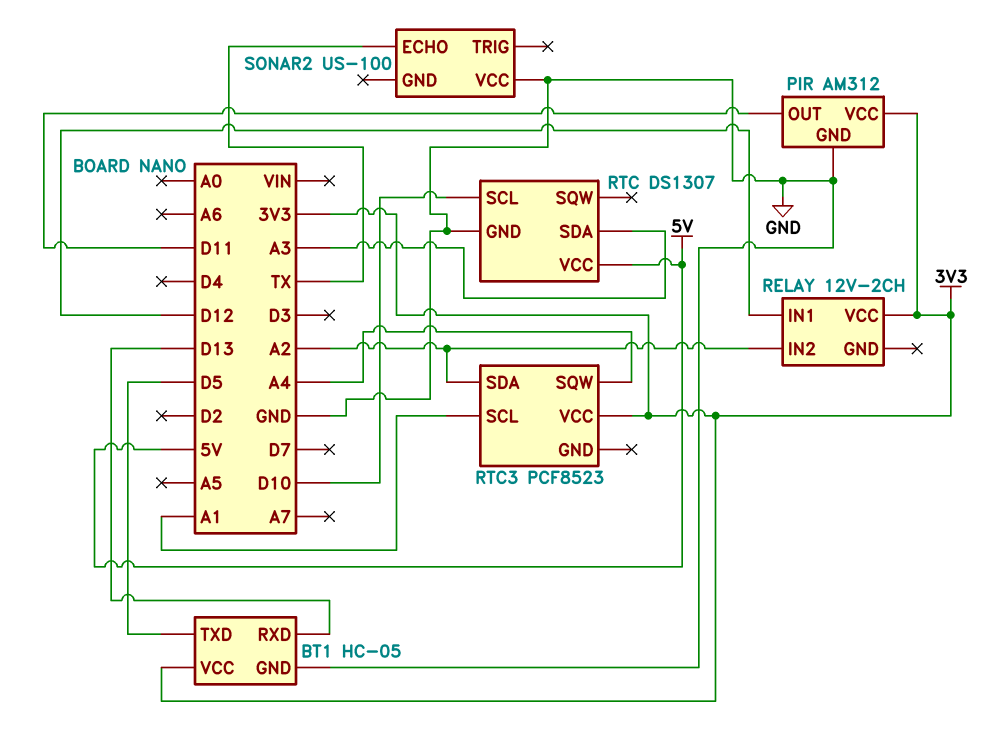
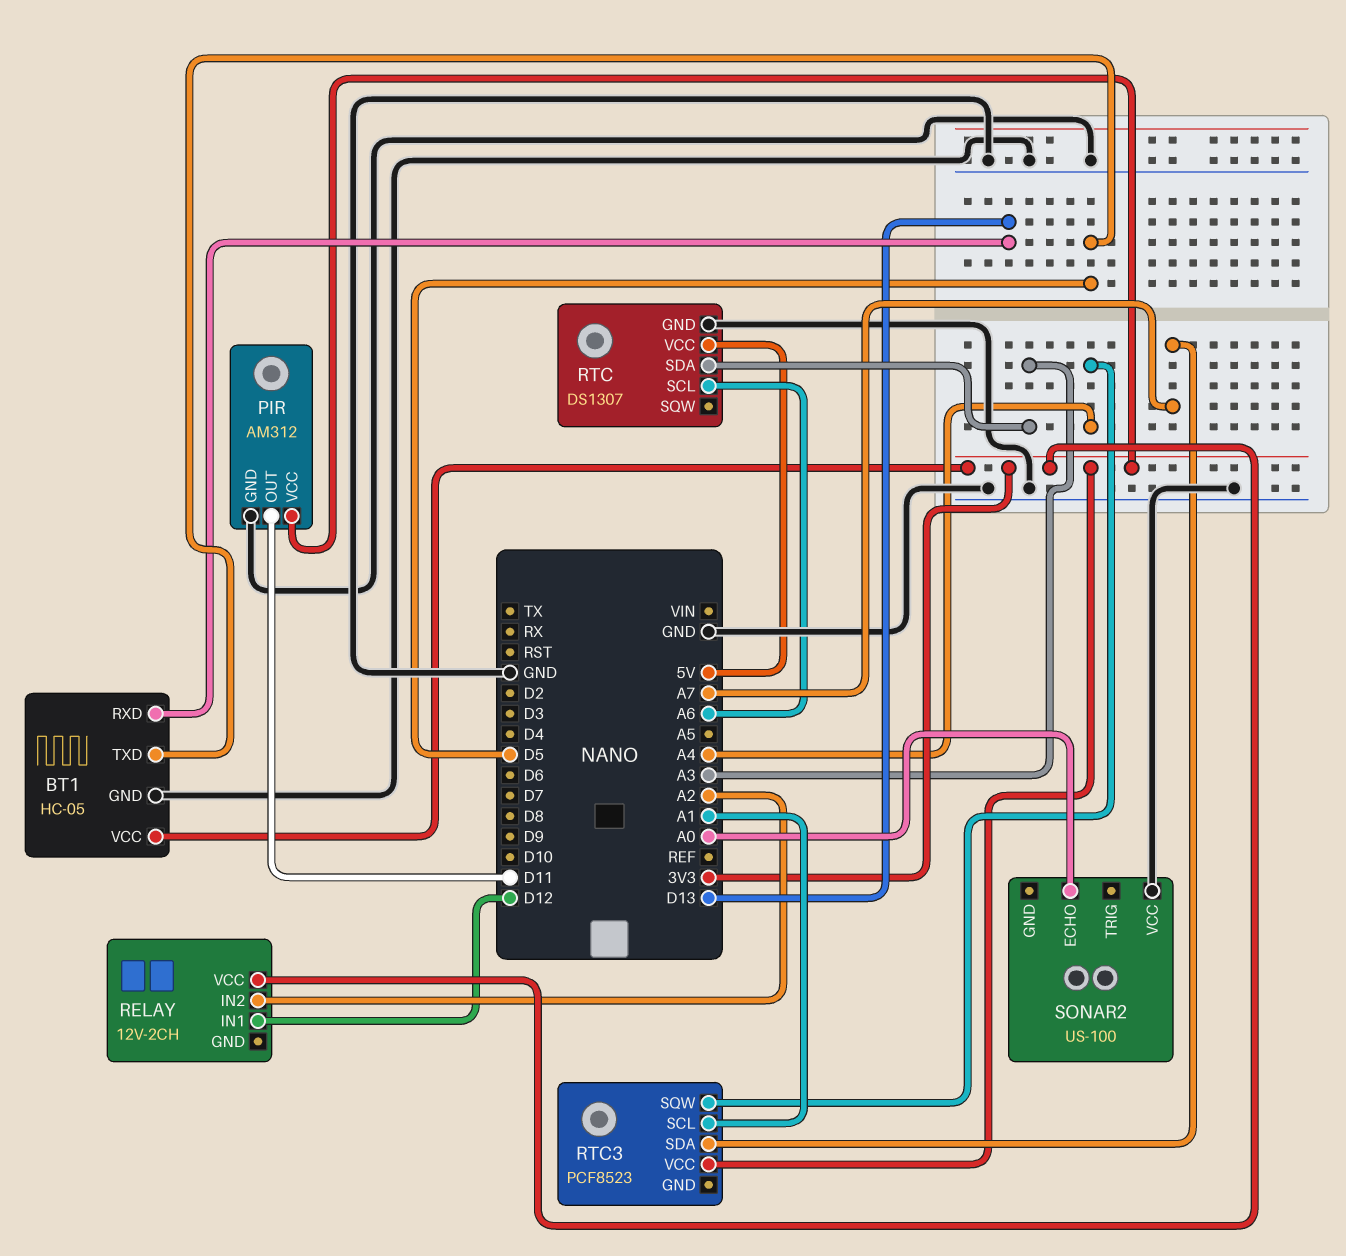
RTC pin SCL: D10 -> A6
RTC3 pin SDA: A2 -> A7
SONAR2 pin ECHO: TX -> A0

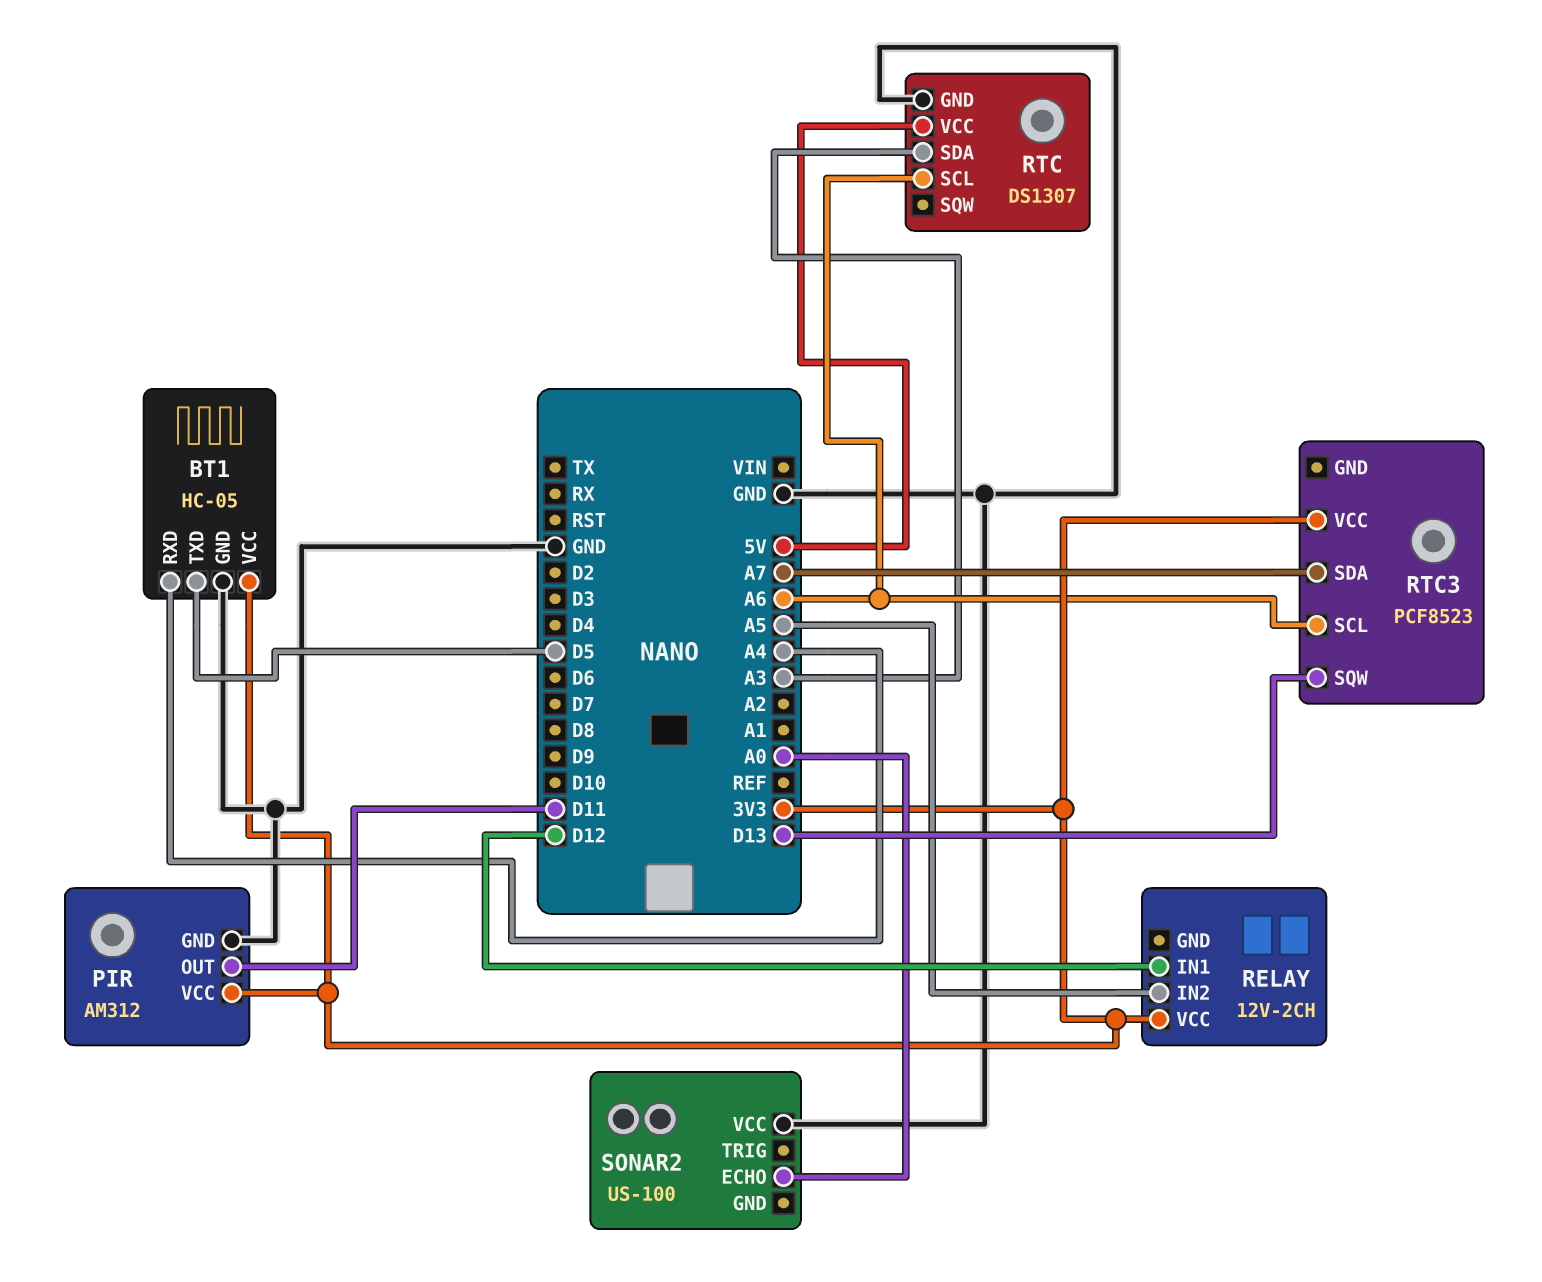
BT1 pin RXD: D13 -> A4
RELAY pin IN2: A2 -> A5
RTC3 pin SCL: A1 -> A6
RTC3 pin SQW: A4 -> D13

